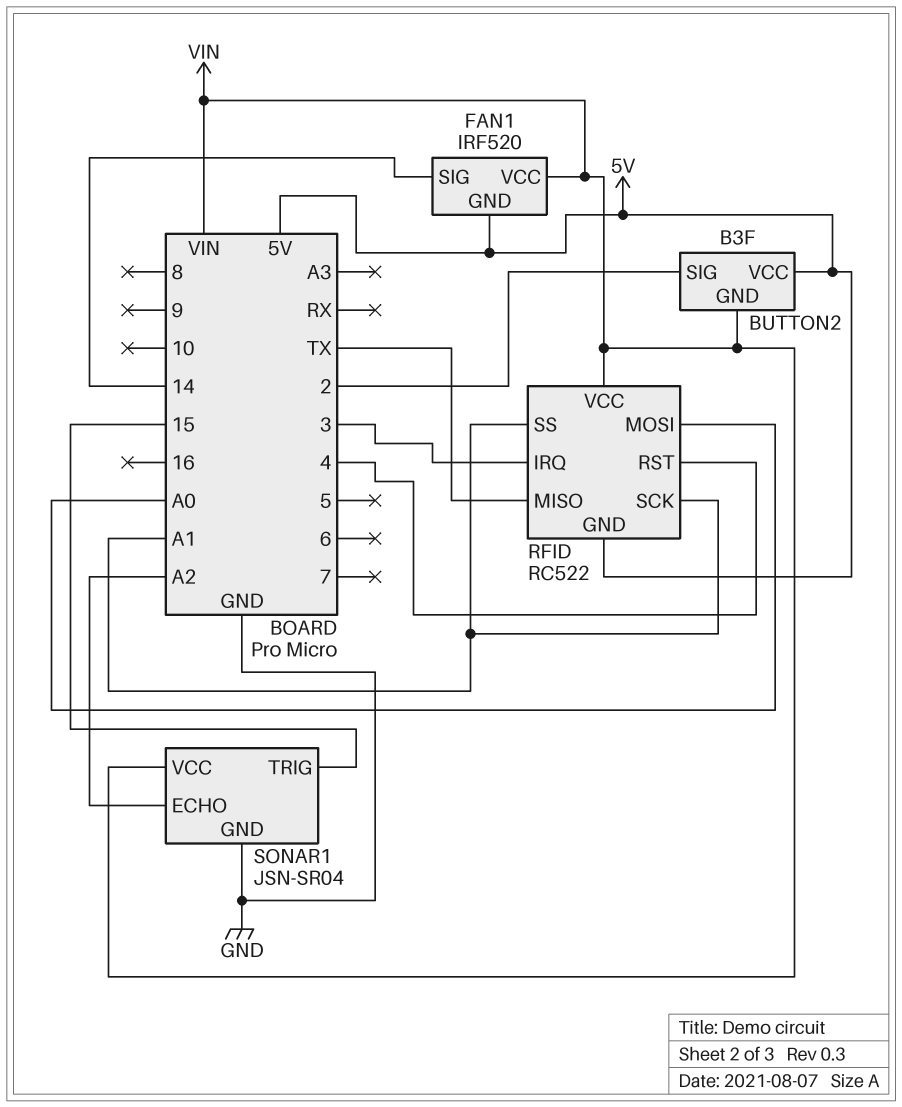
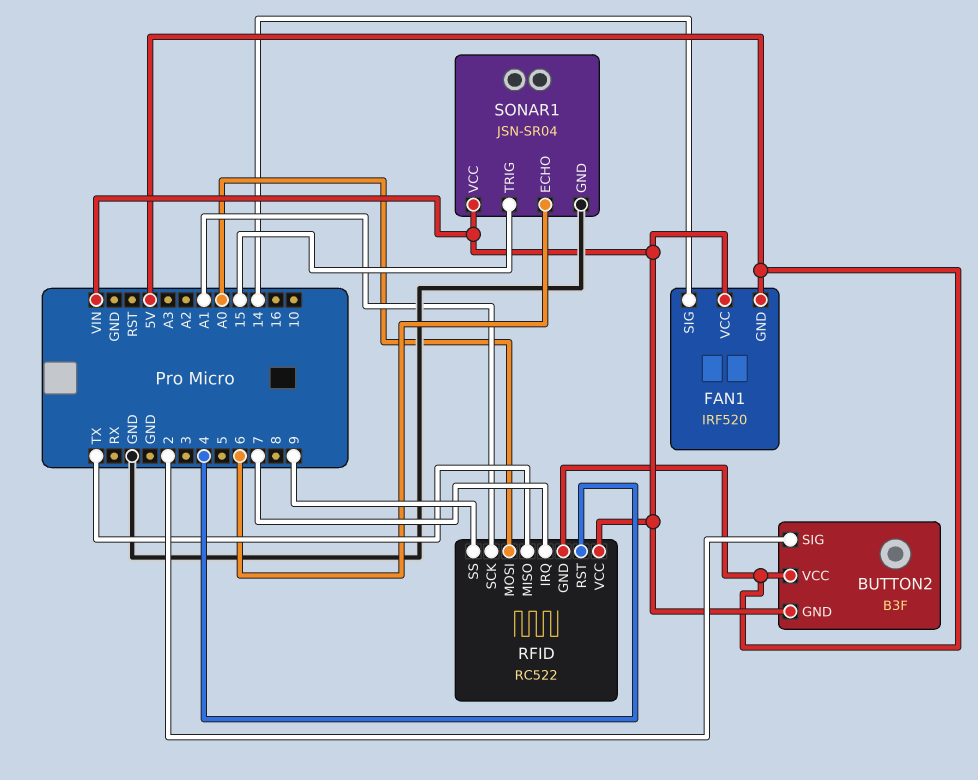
RFID pin IRQ: 3 -> 7
RFID pin SS: A1 -> 9
SONAR1 pin ECHO: A2 -> 6

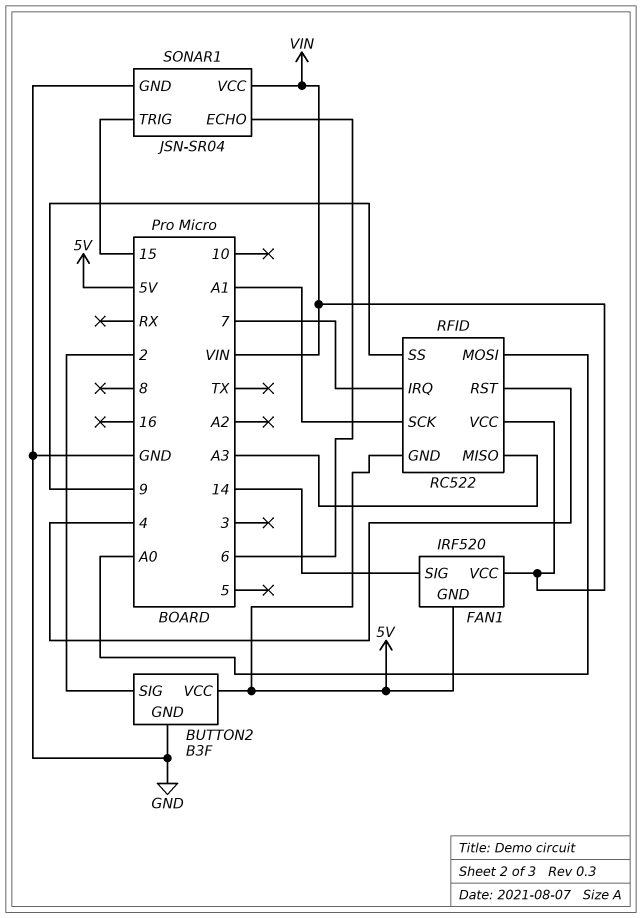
BUTTON2 pin GND: VIN -> GND
RFID pin MISO: TX -> A3

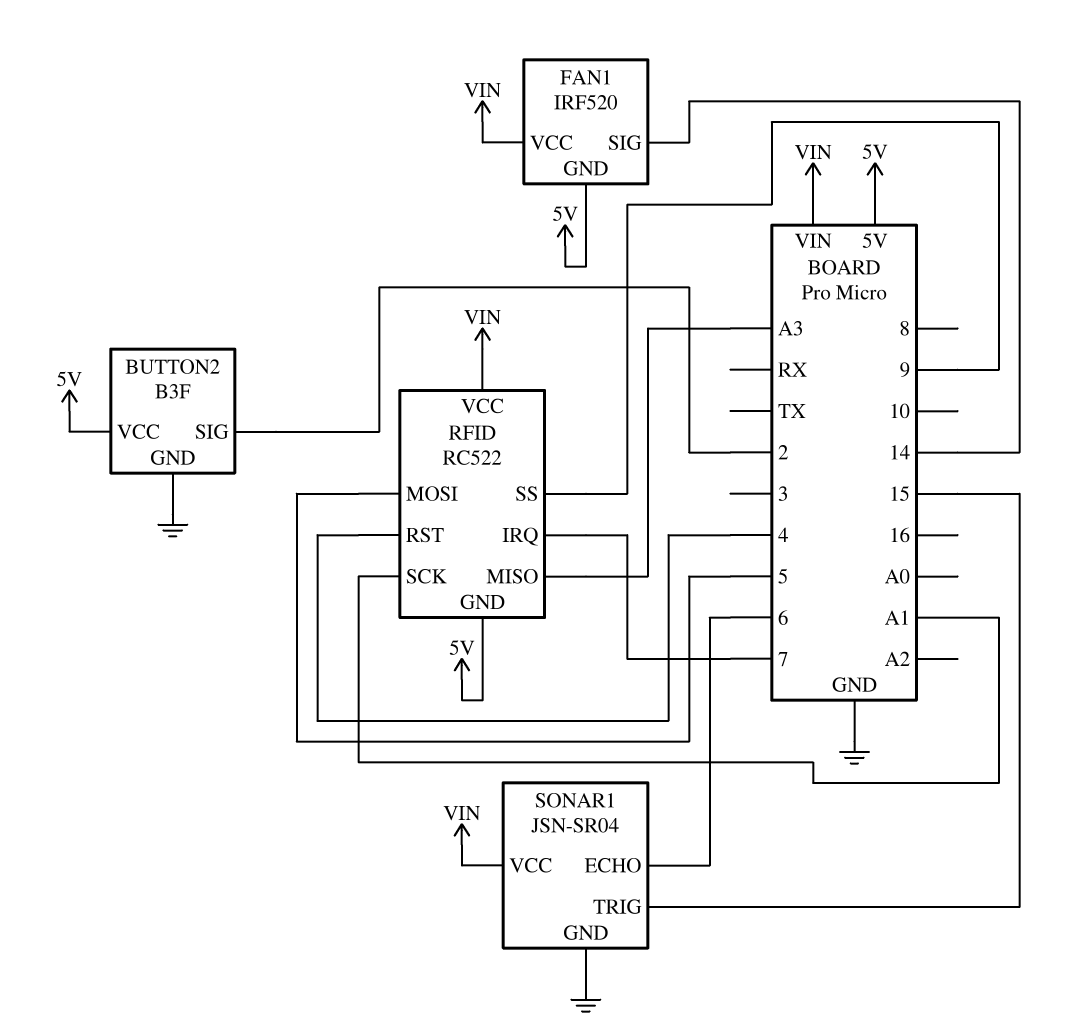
RFID pin MOSI: A0 -> 5

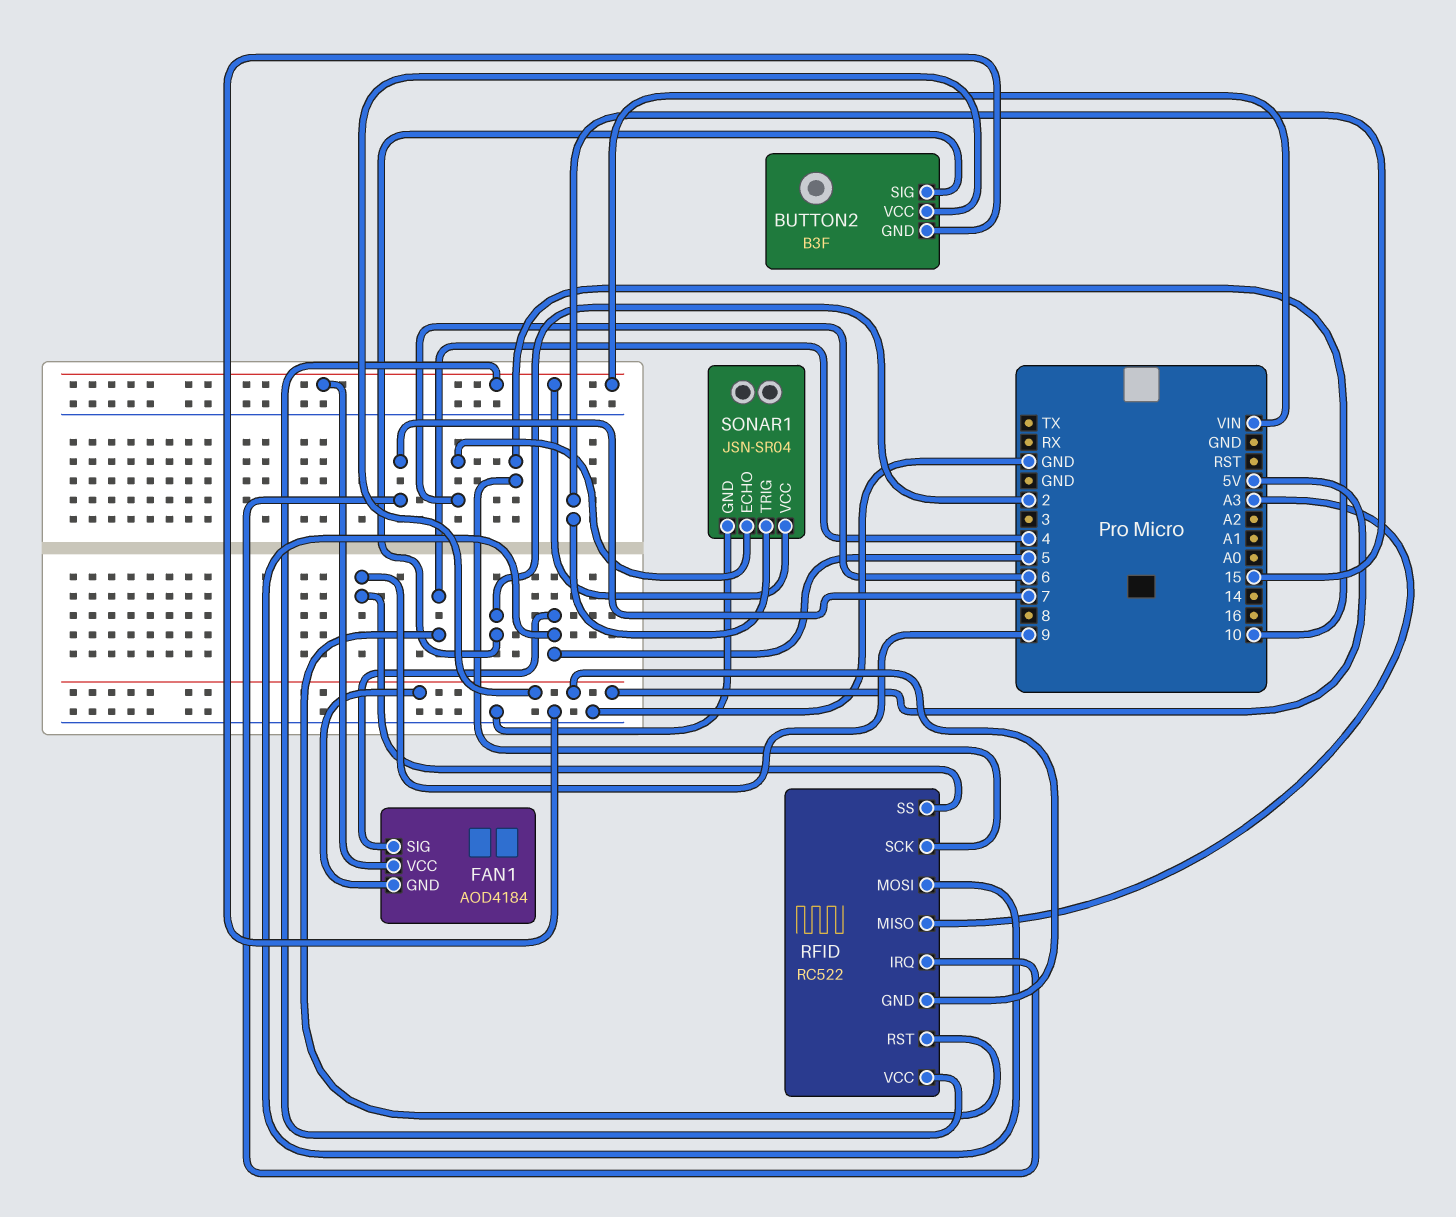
FAN1: IRF520 -> AOD4184
FAN1 pin SIG: 14 -> 5
RFID pin SCK: A1 -> 10

